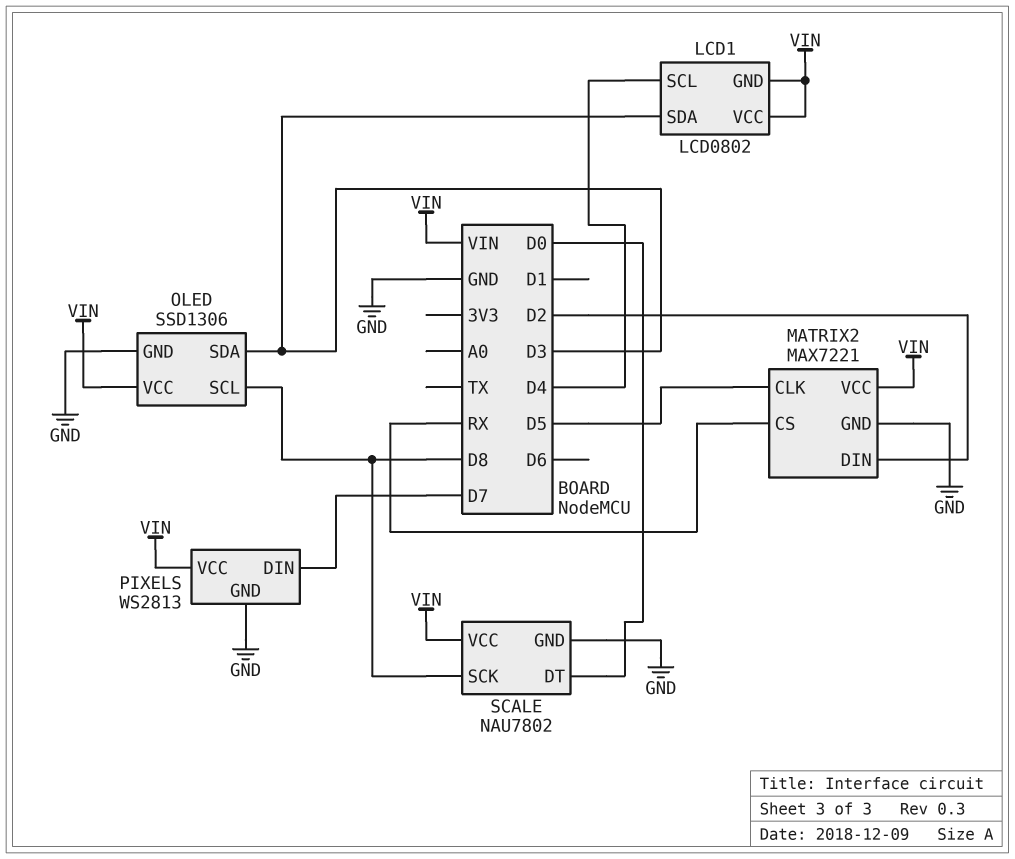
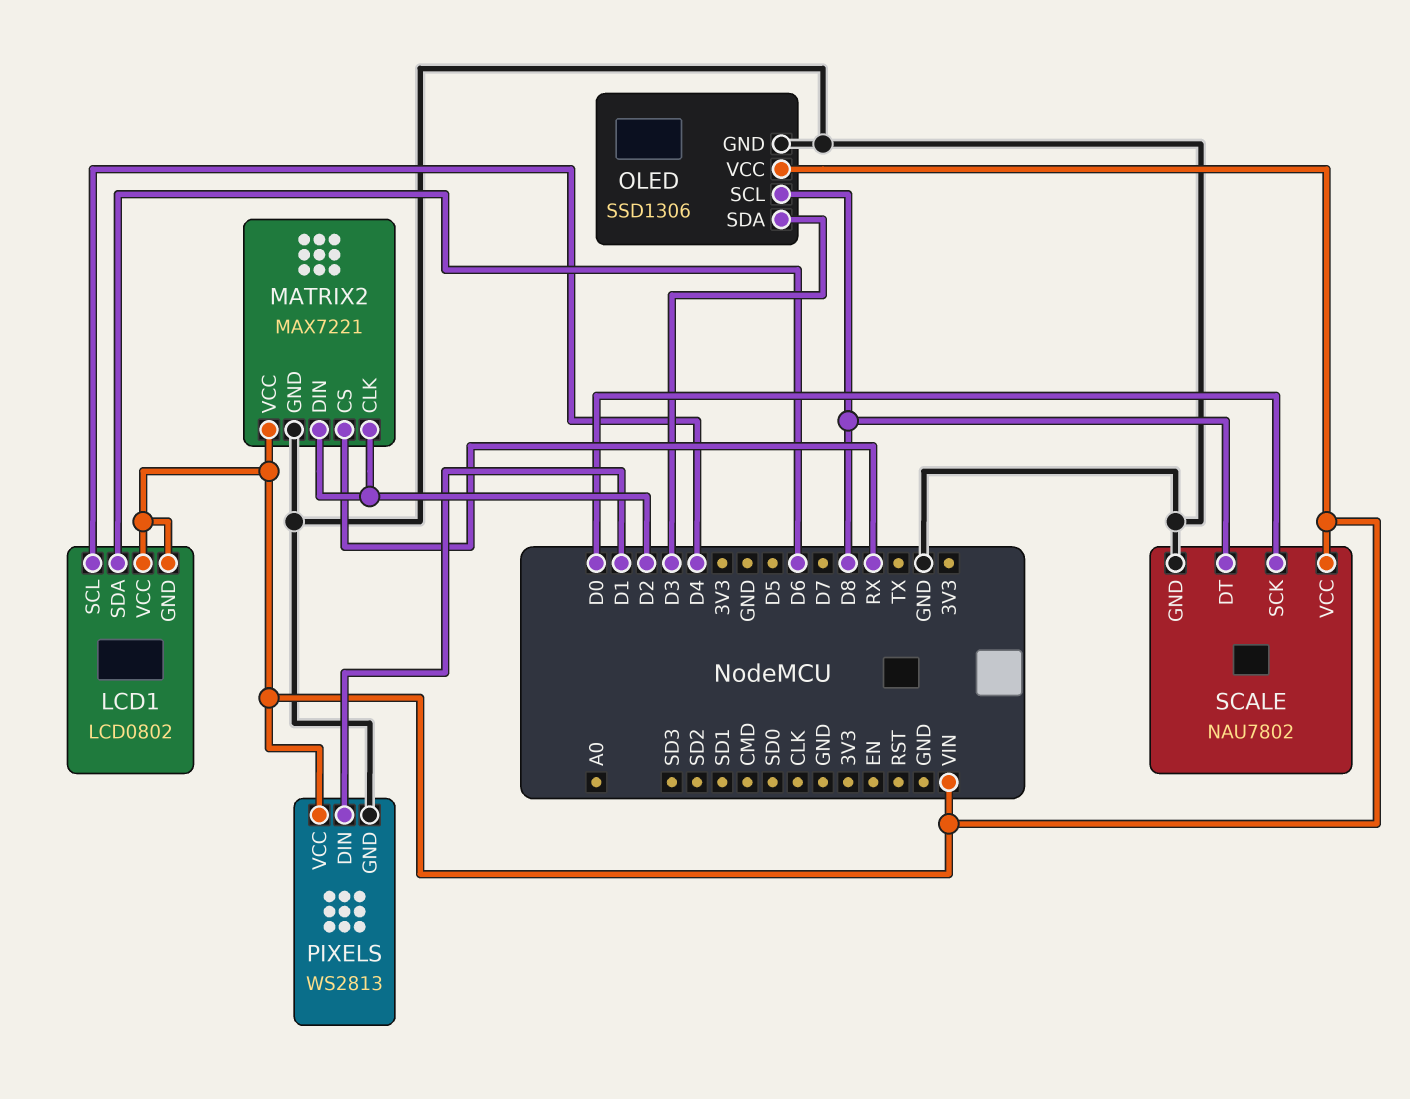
LCD1 pin SDA: D3 -> D6
MATRIX2 pin CLK: D5 -> D2
PIXELS pin DIN: D7 -> D1
SCALE pin DT: D0 -> D8
SCALE pin SCK: D8 -> D0

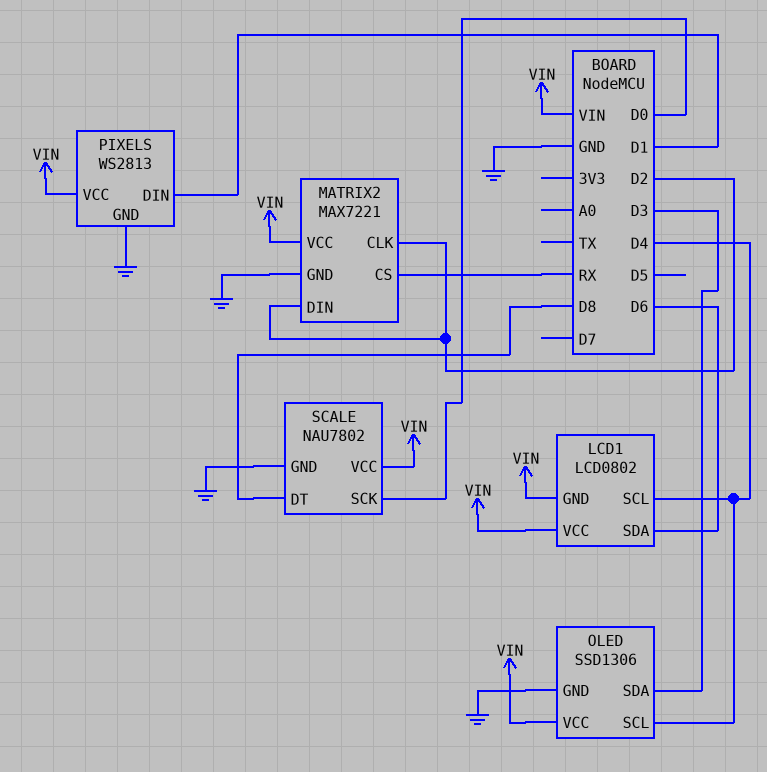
OLED pin SCL: D8 -> D4

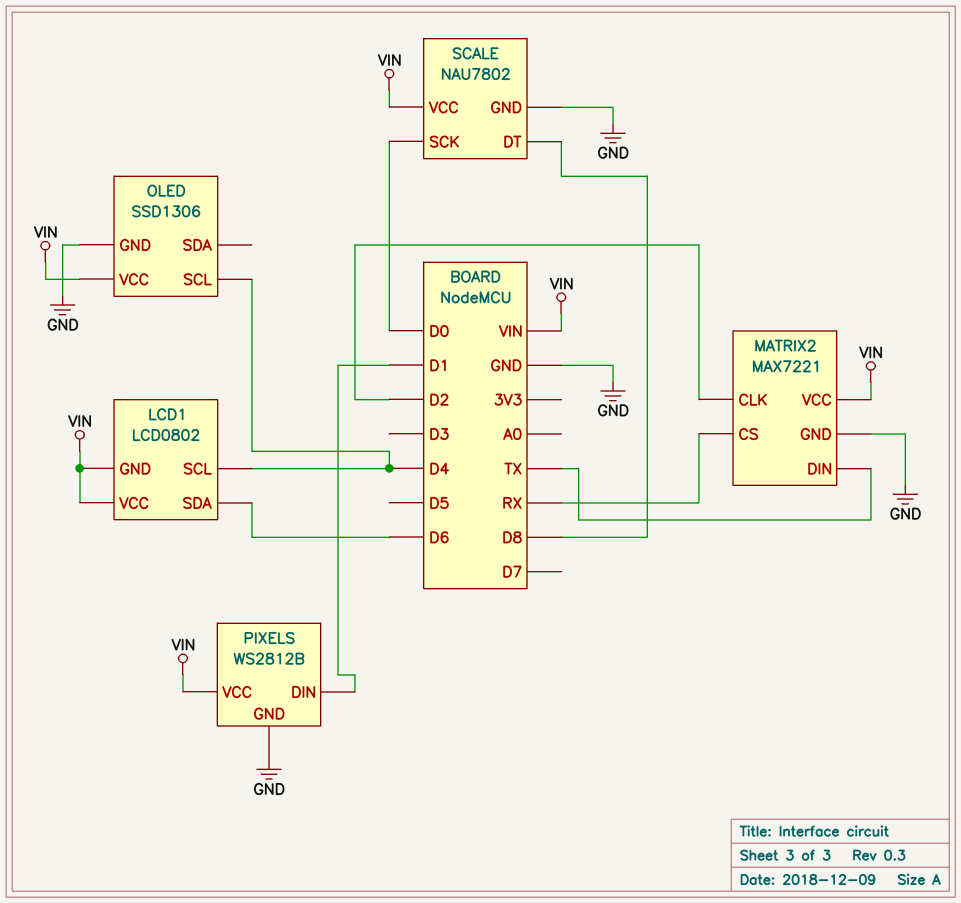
MATRIX2 pin DIN: D2 -> TX
OLED pin SDA: D3 -> none
PIXELS: WS2813 -> WS2812B

